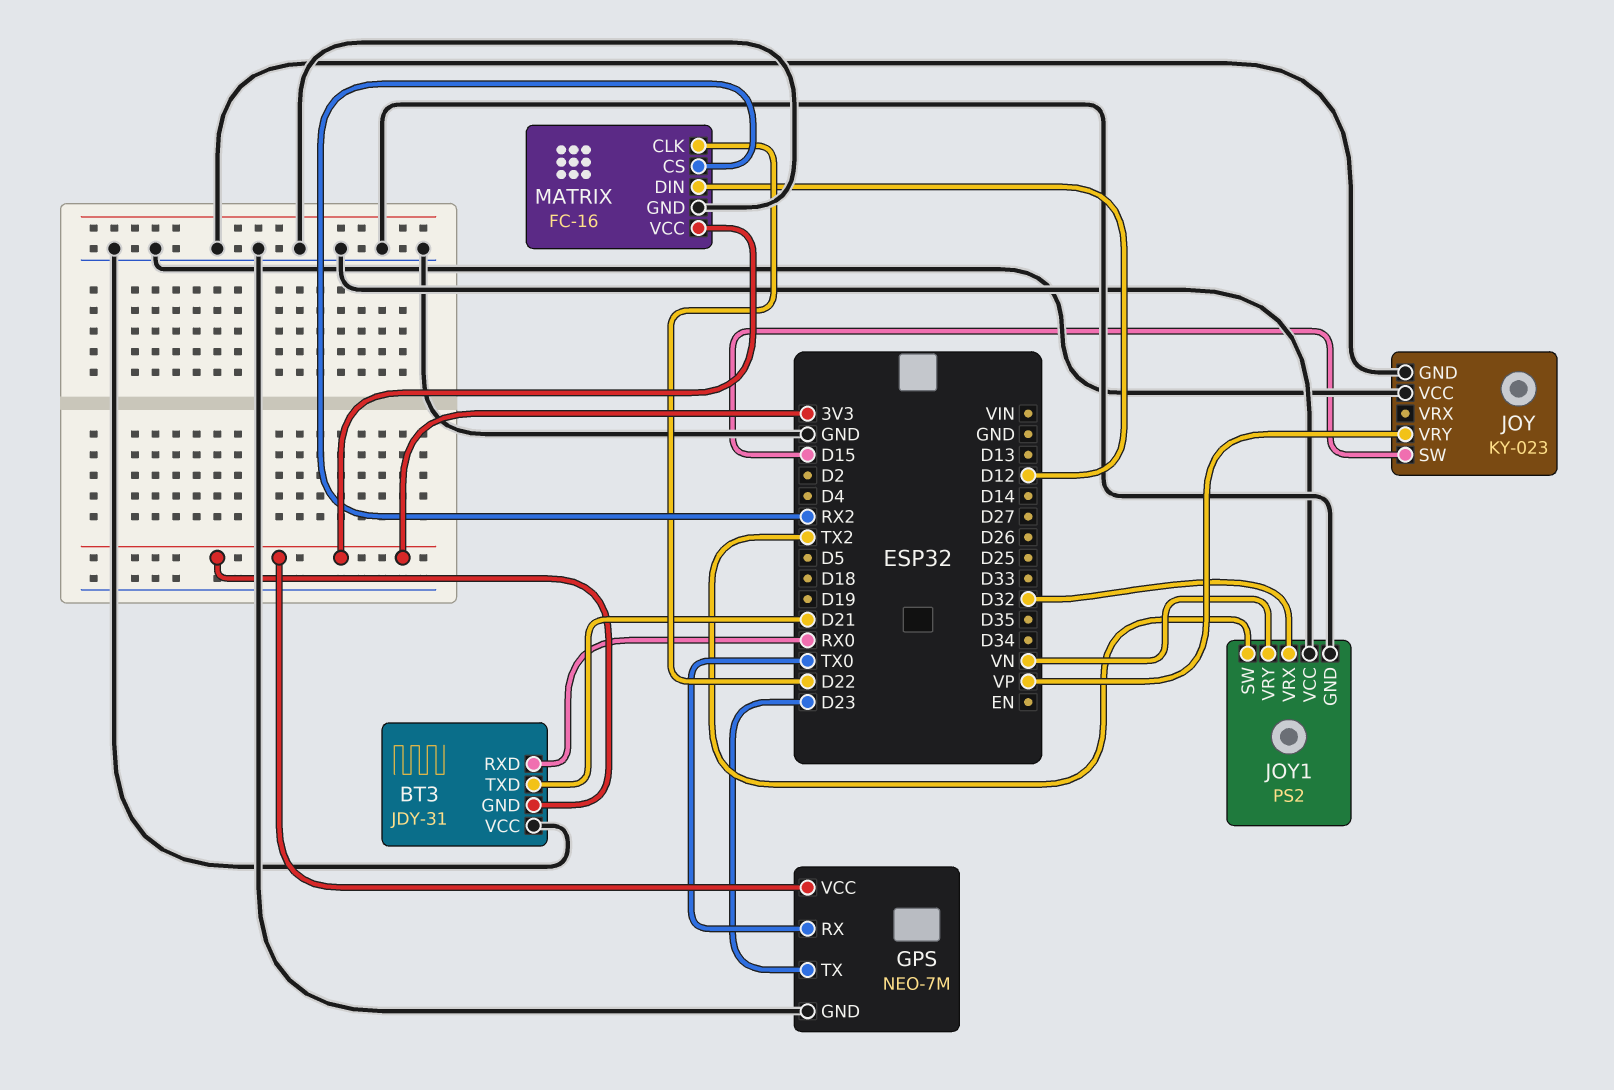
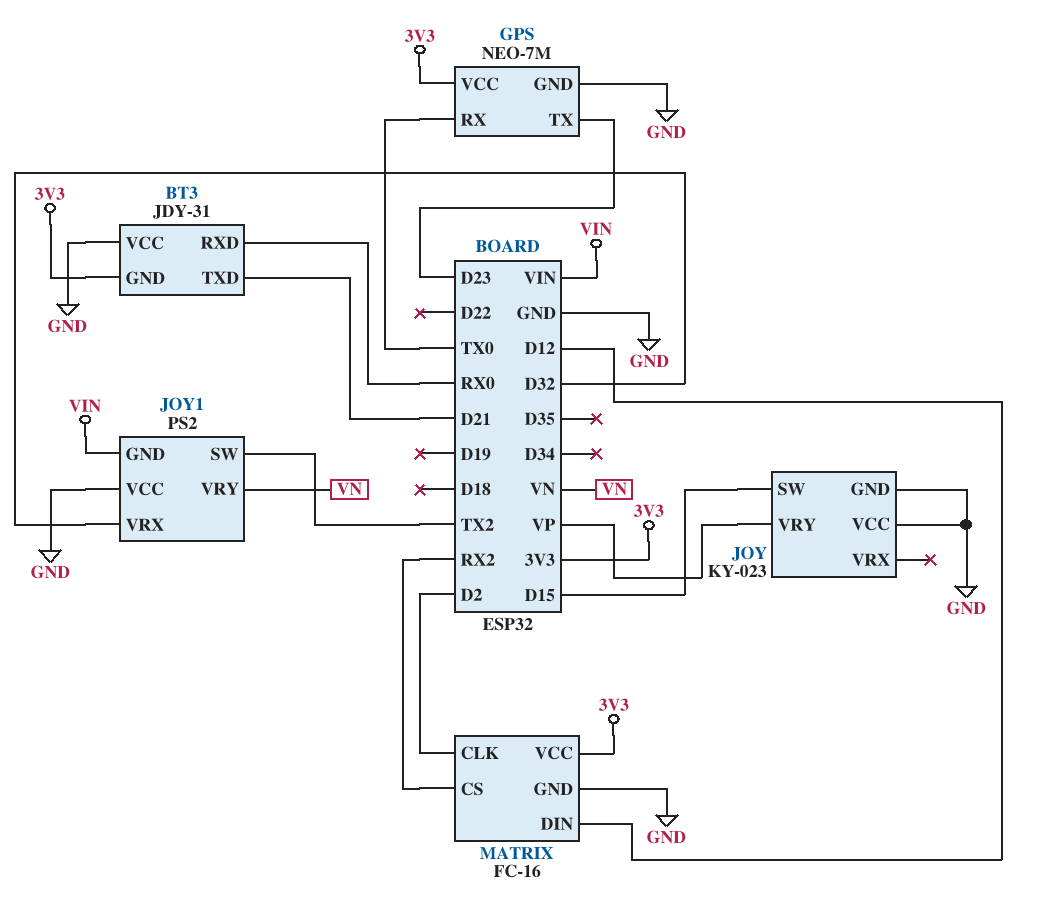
JOY1 pin GND: GND -> VIN
MATRIX pin CLK: D22 -> D2

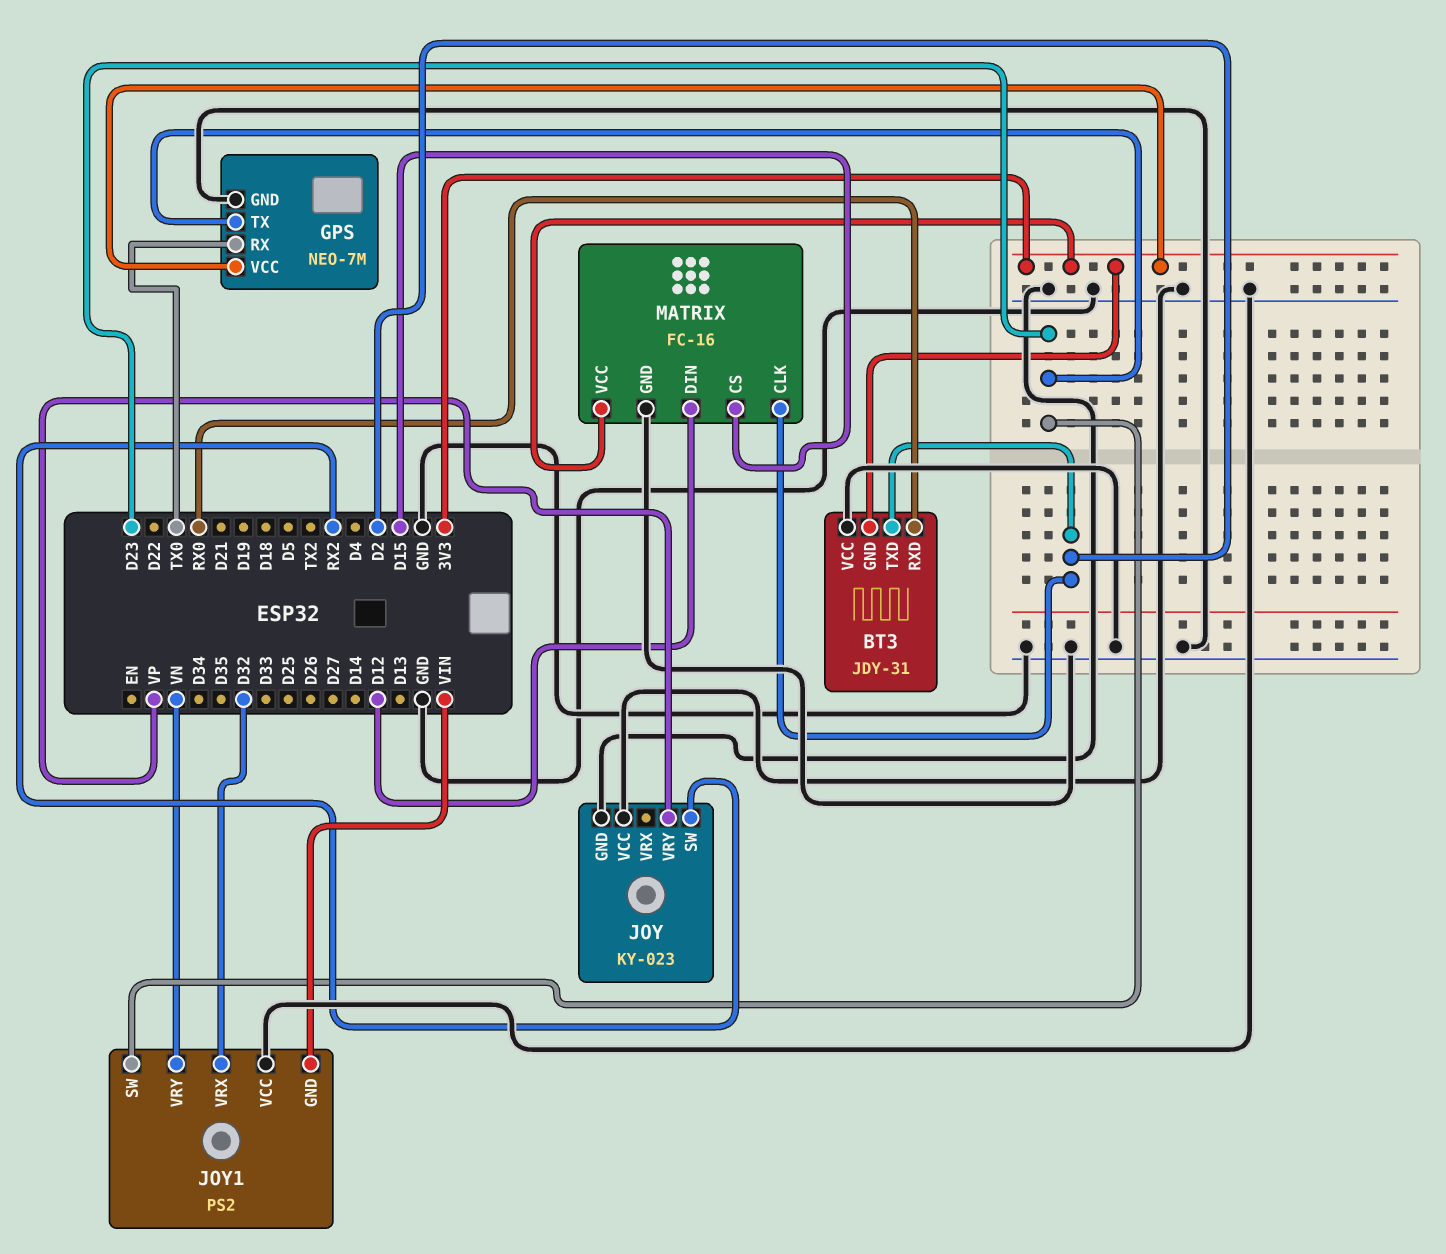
BT3 pin TXD: D21 -> D2
JOY pin SW: D15 -> RX2
JOY1 pin SW: TX2 -> D23
MATRIX pin CS: RX2 -> D15

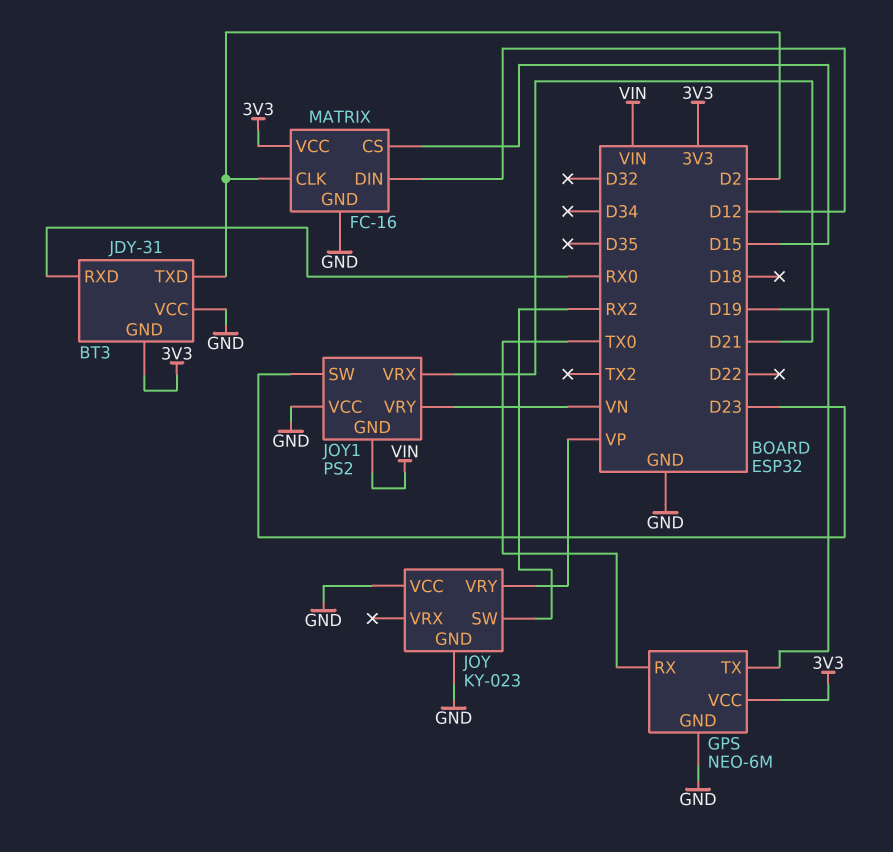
GPS: NEO-7M -> NEO-6M
GPS pin TX: D23 -> D19
JOY1 pin VRX: D32 -> D21

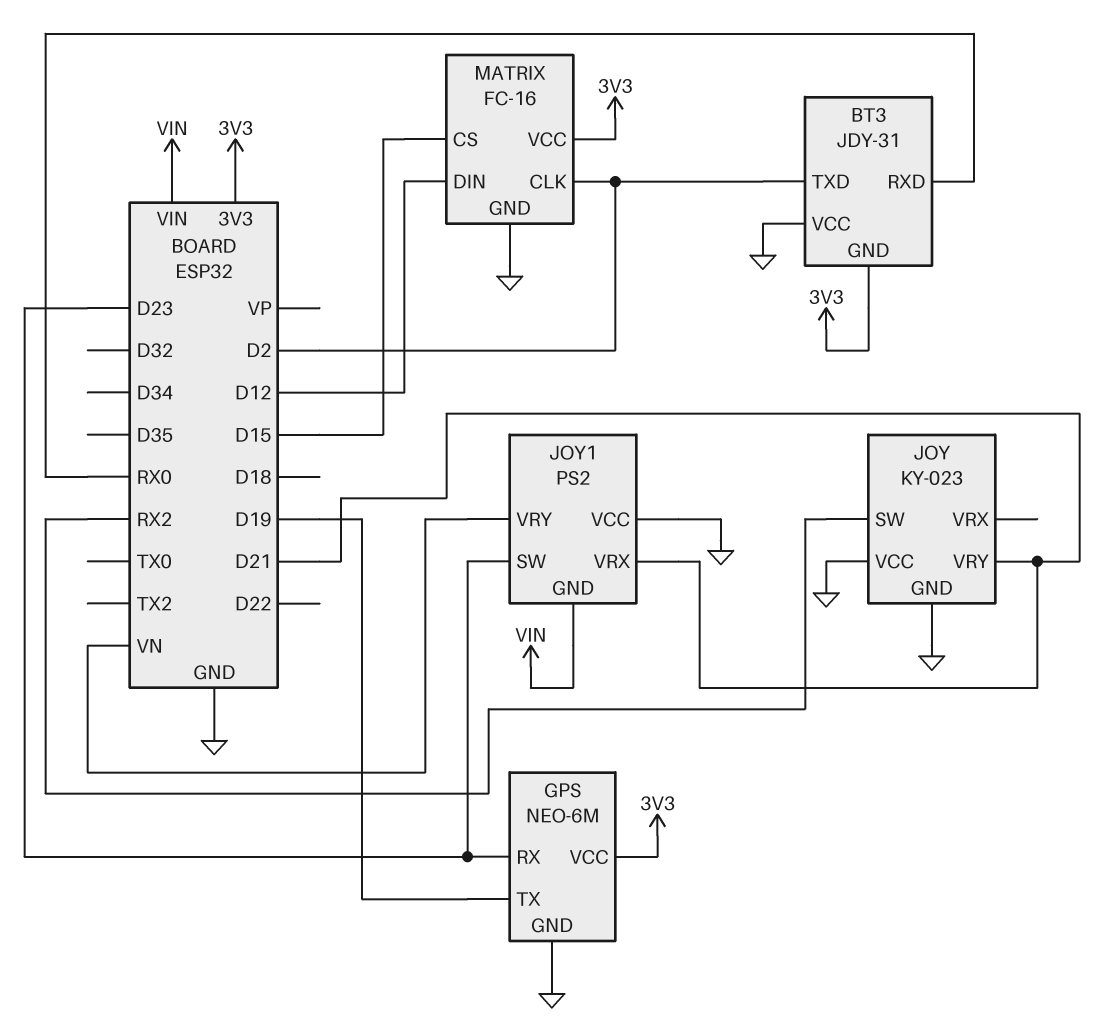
GPS pin RX: TX0 -> D23
JOY pin VRY: VP -> D21

